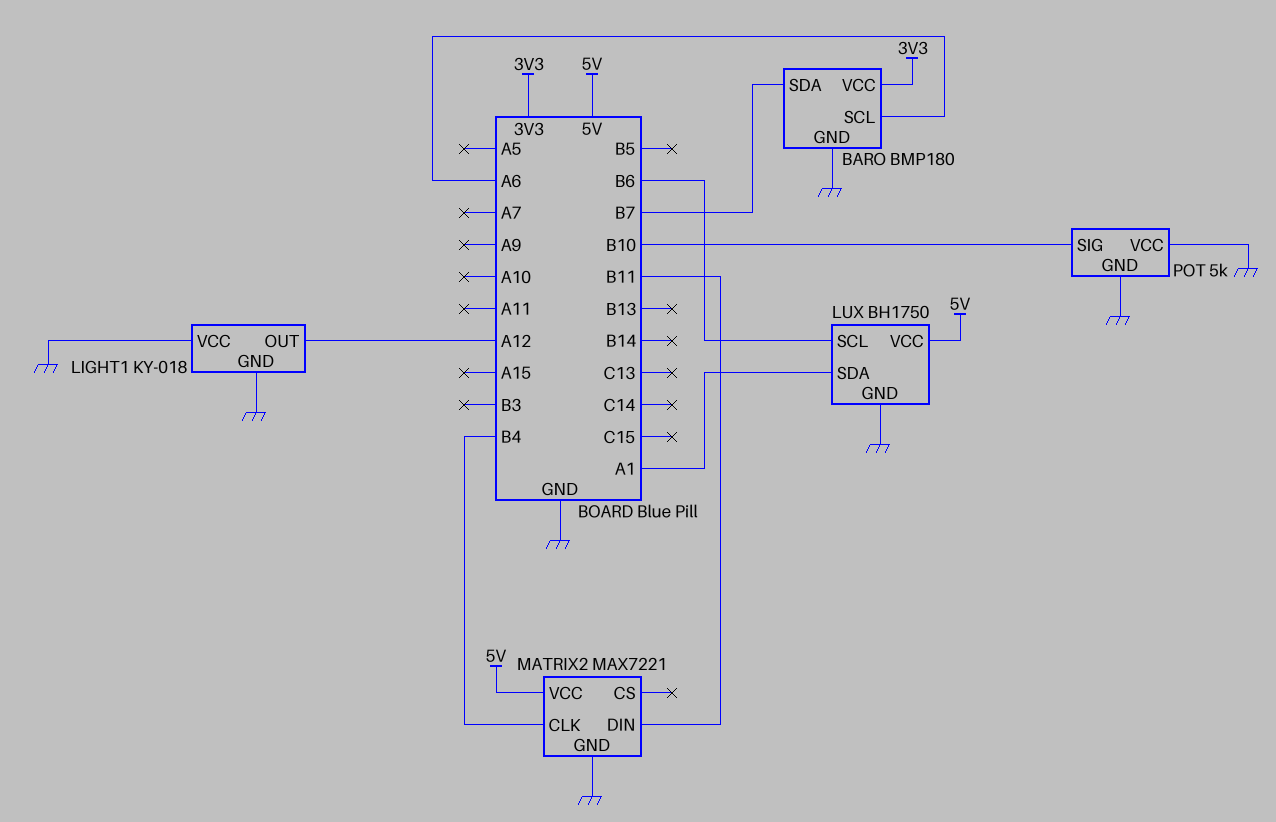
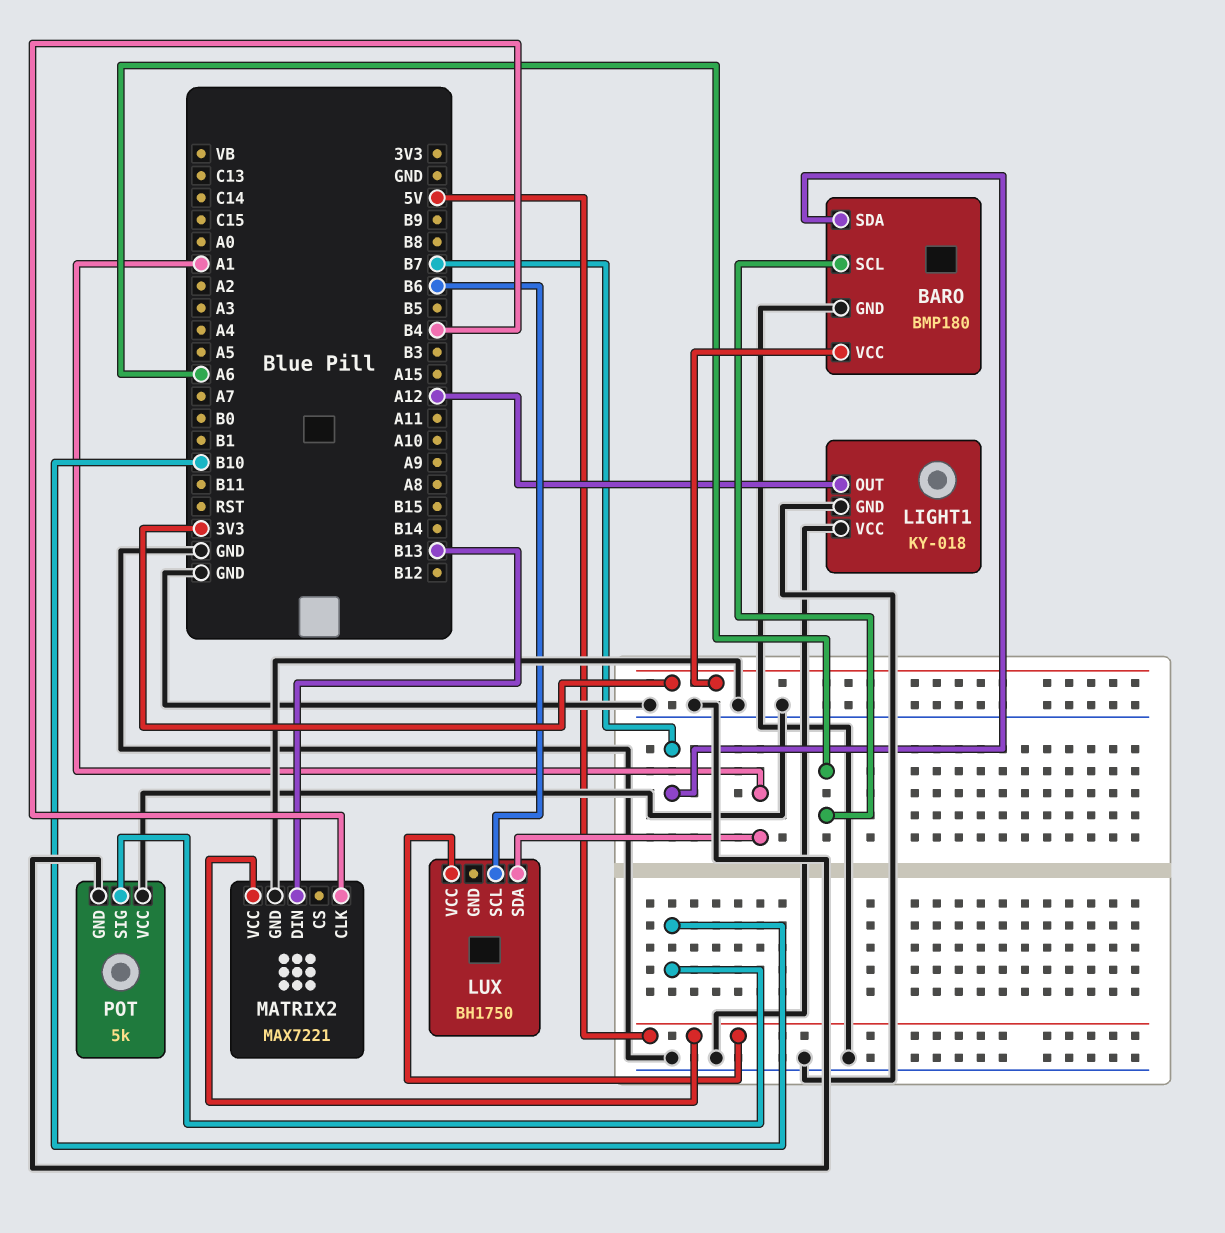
LUX pin GND: GND -> none
MATRIX2 pin DIN: B11 -> B13

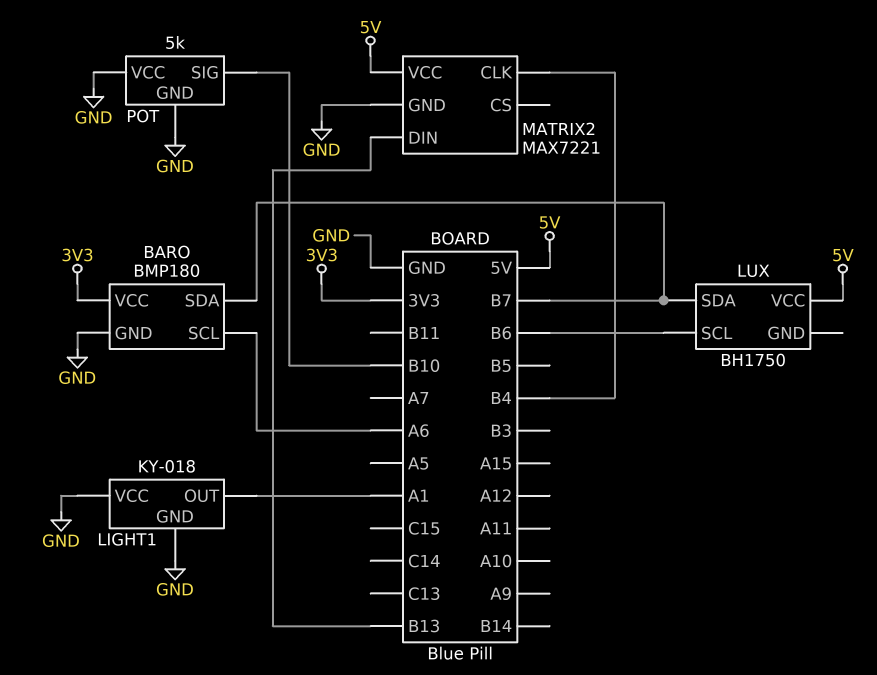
LIGHT1 pin OUT: A12 -> A1
LUX pin SDA: A1 -> B7

